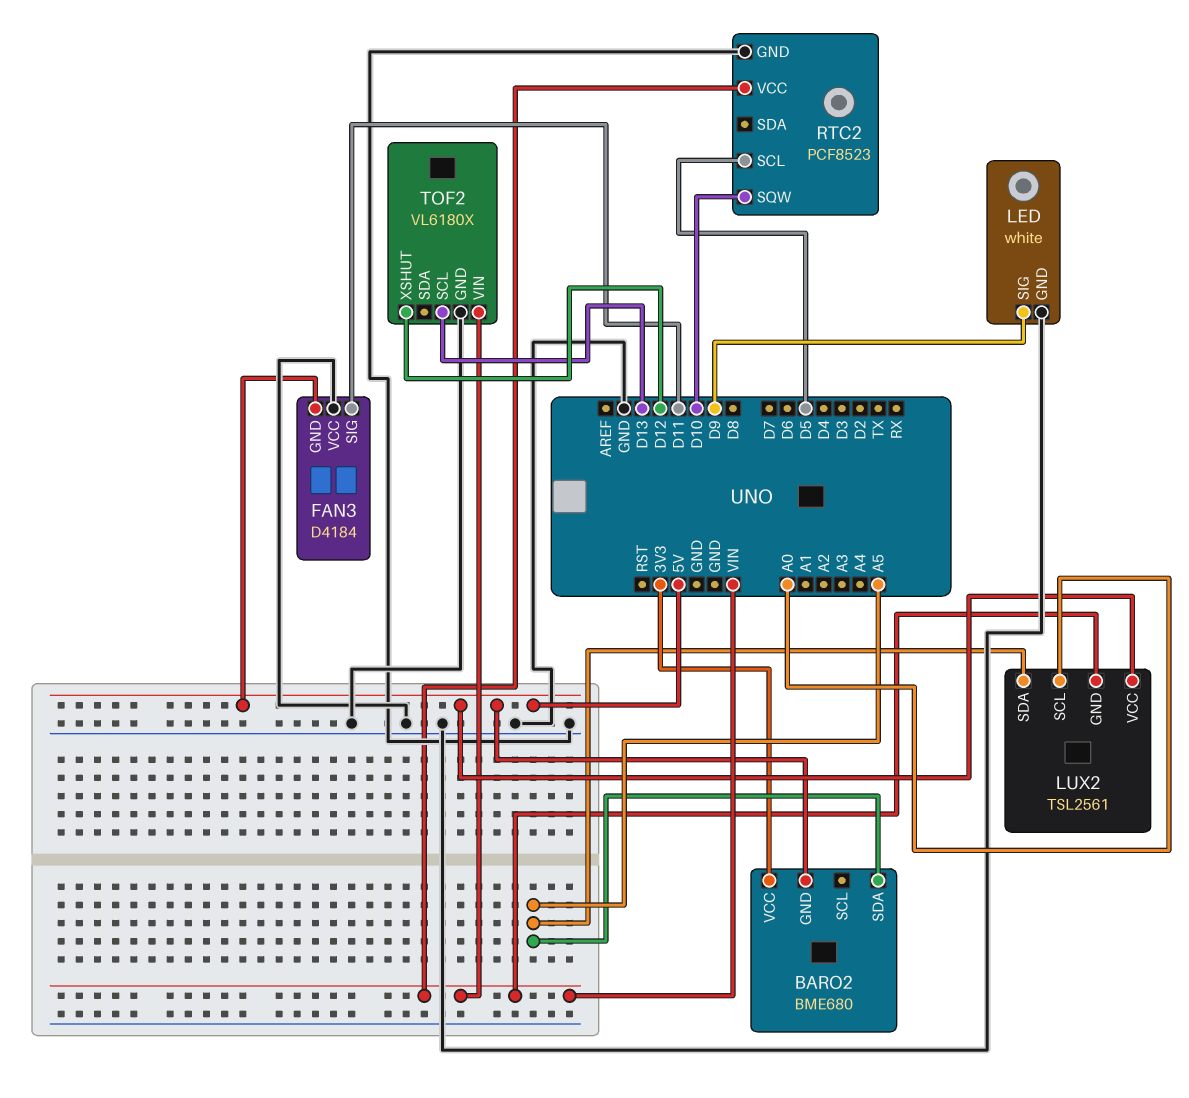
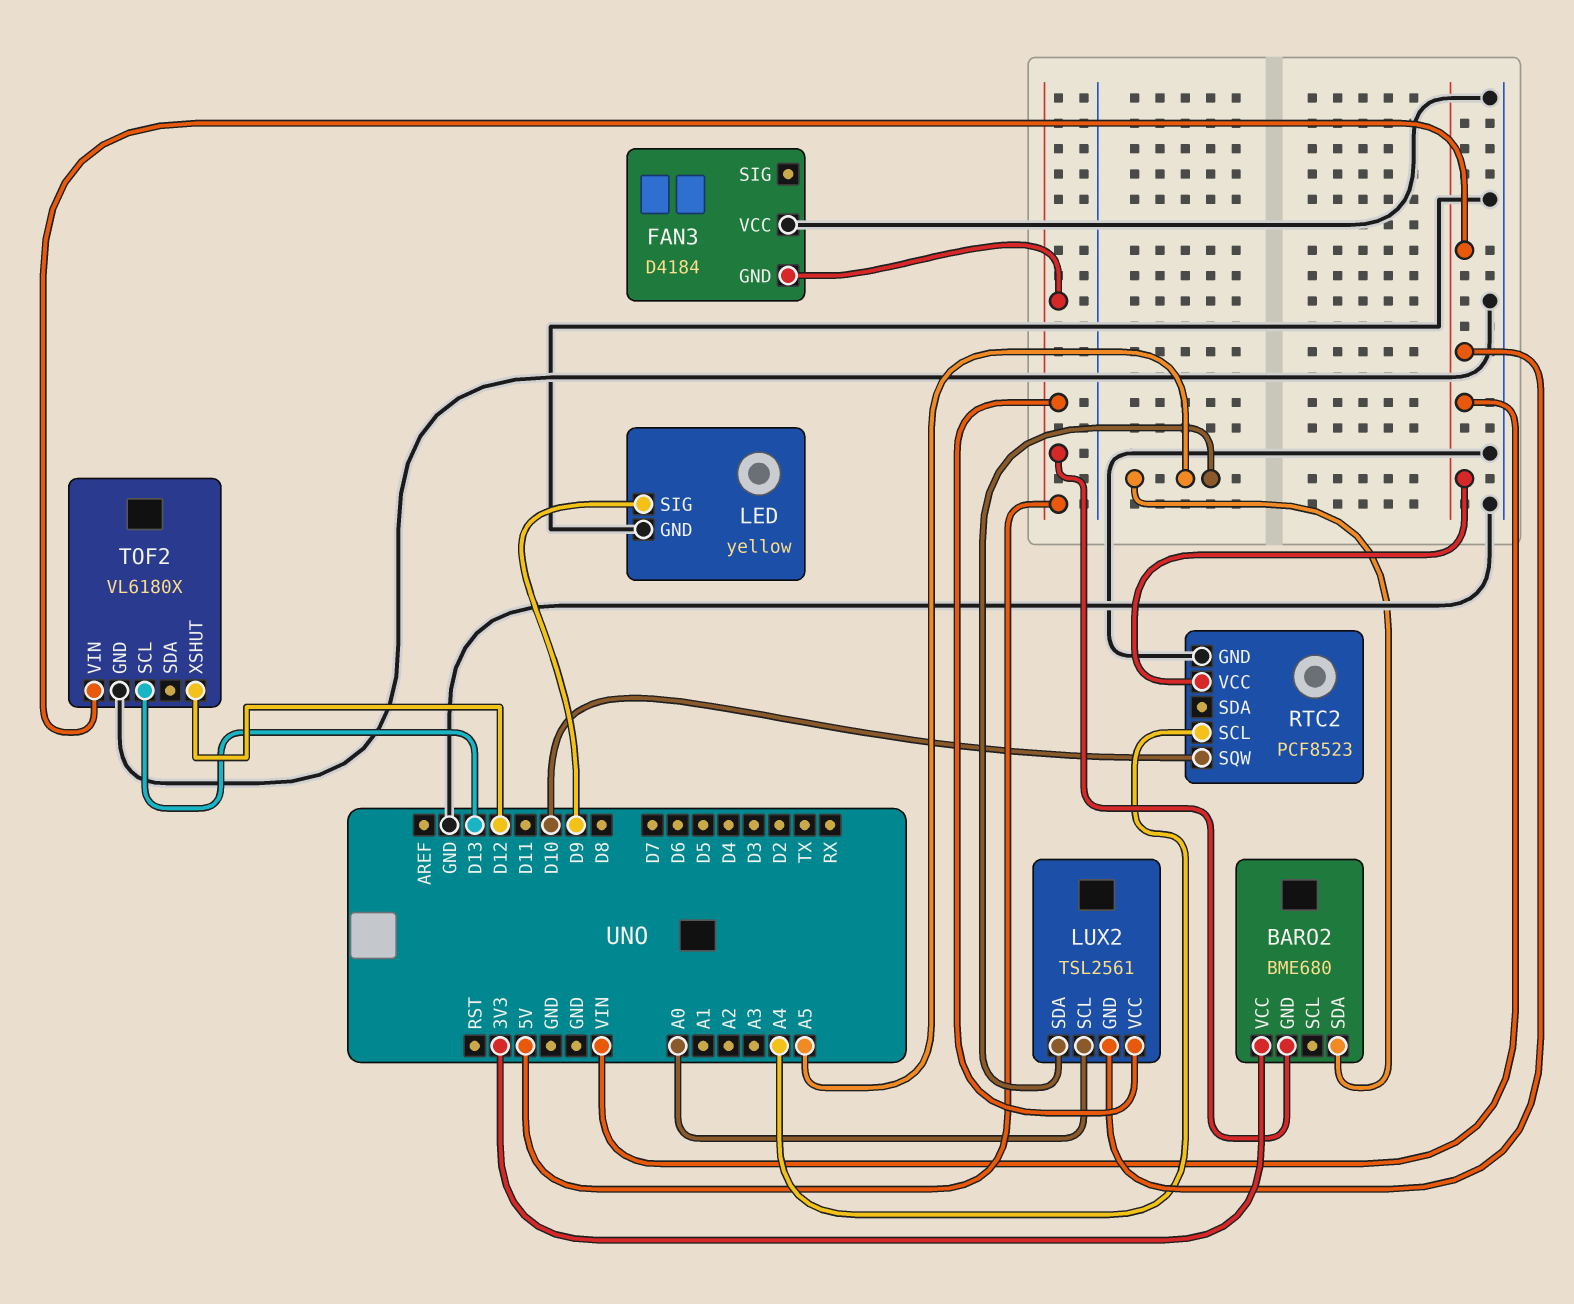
FAN3 pin SIG: D11 -> none
LED: white -> yellow
RTC2 pin SCL: D5 -> A4

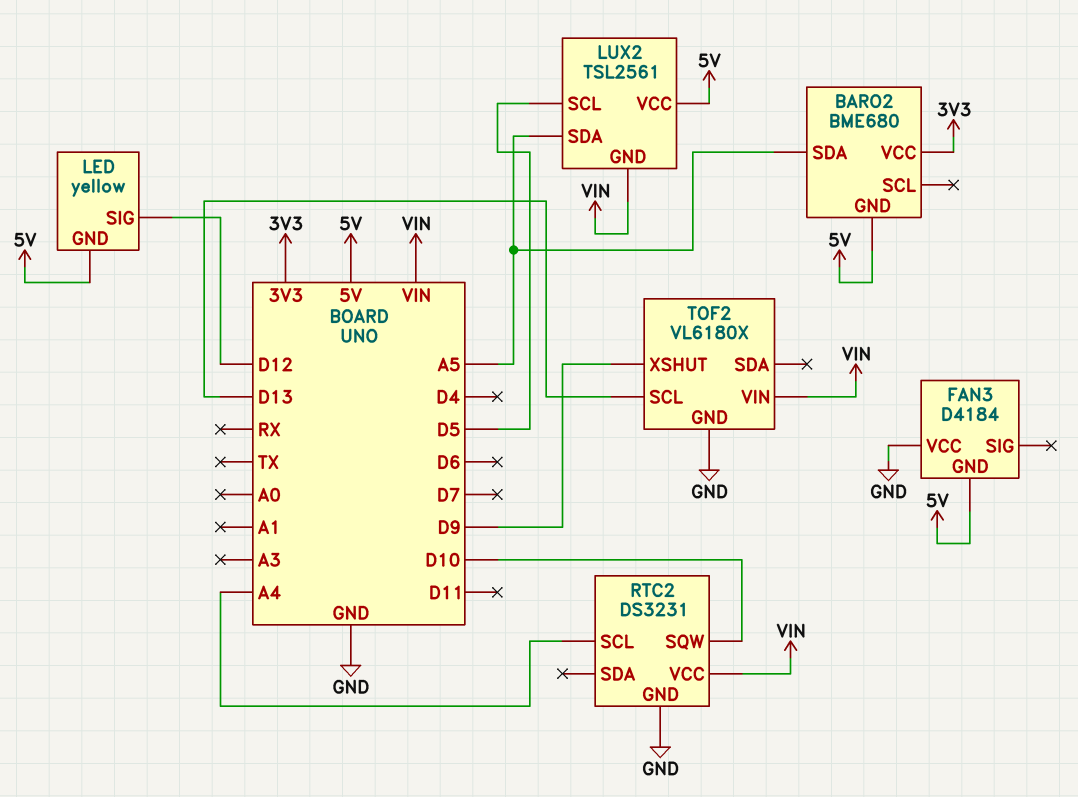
LED pin GND: GND -> 5V
LED pin SIG: D9 -> D12
LUX2 pin SCL: A0 -> D5
RTC2: PCF8523 -> DS3231
TOF2 pin XSHUT: D12 -> D9

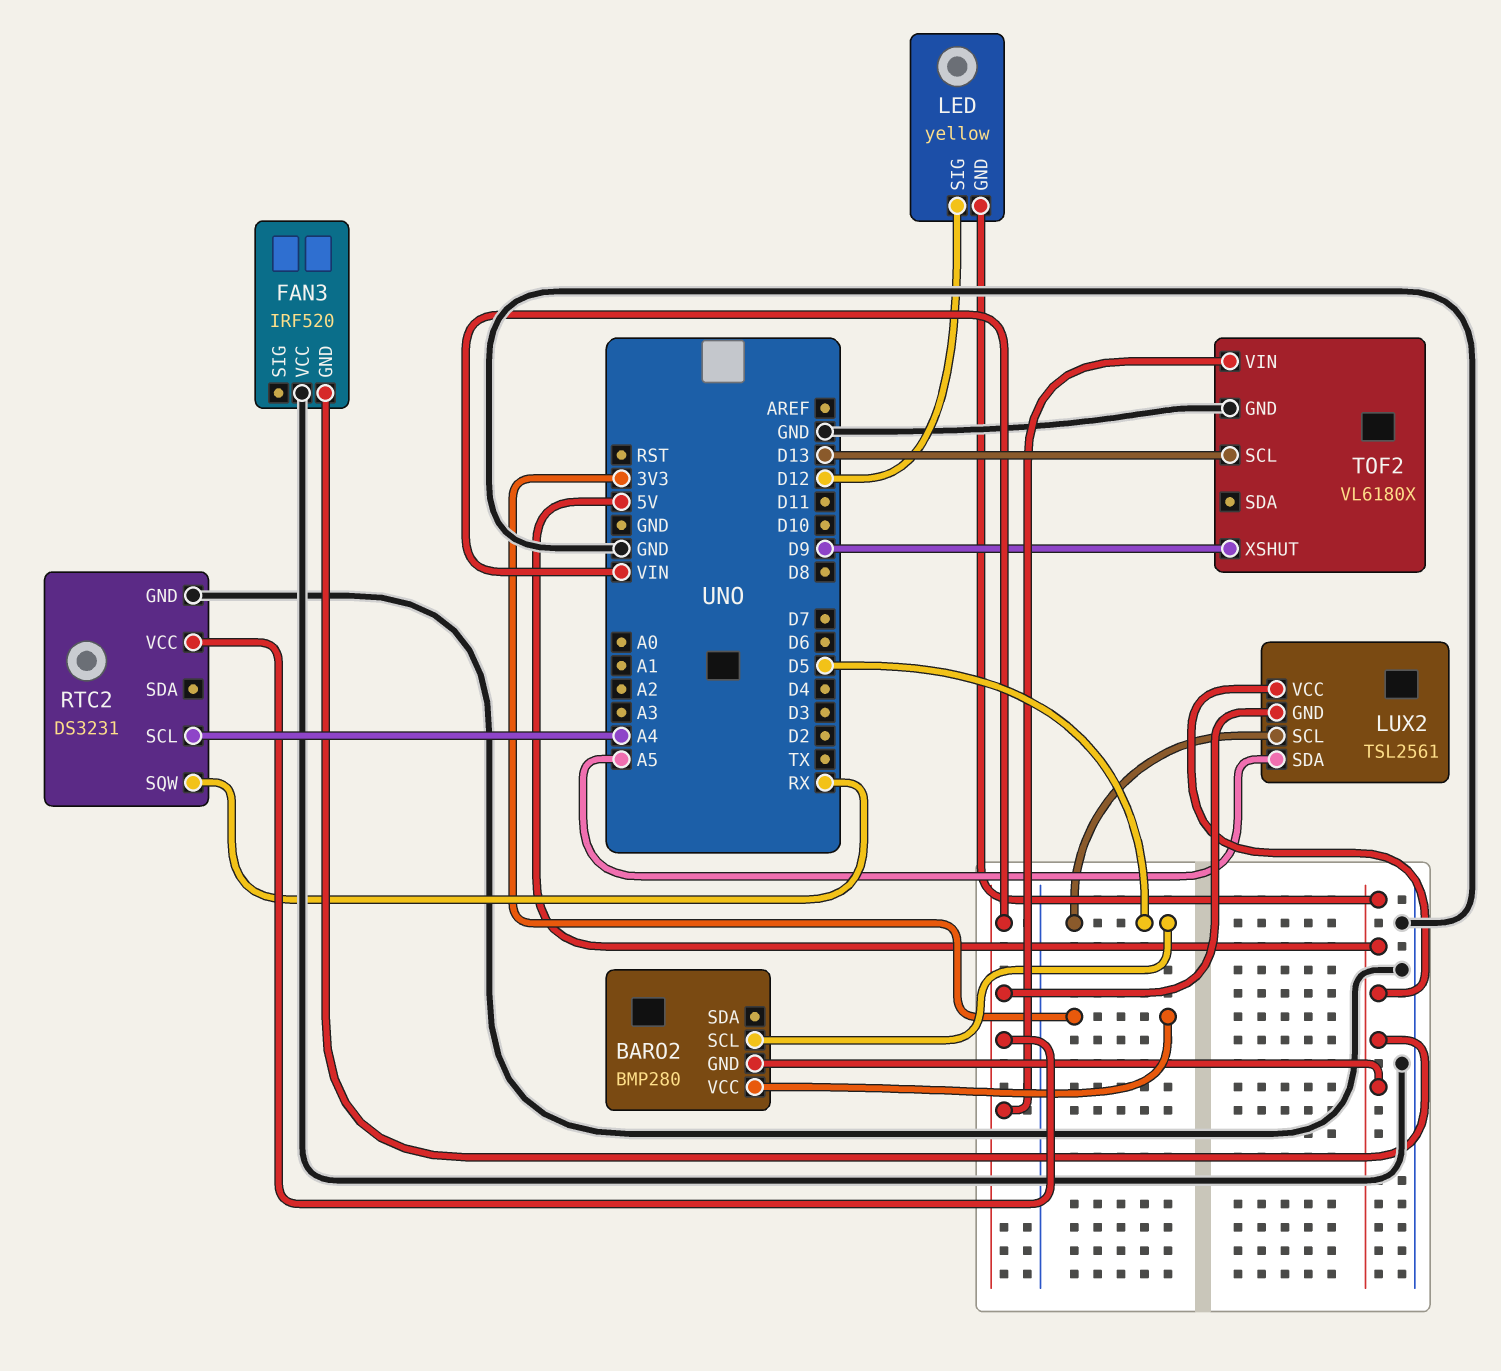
BARO2: BME680 -> BMP280
BARO2 pin SCL: none -> D5
BARO2 pin SDA: A5 -> none
FAN3: D4184 -> IRF520
RTC2 pin SQW: D10 -> RX

